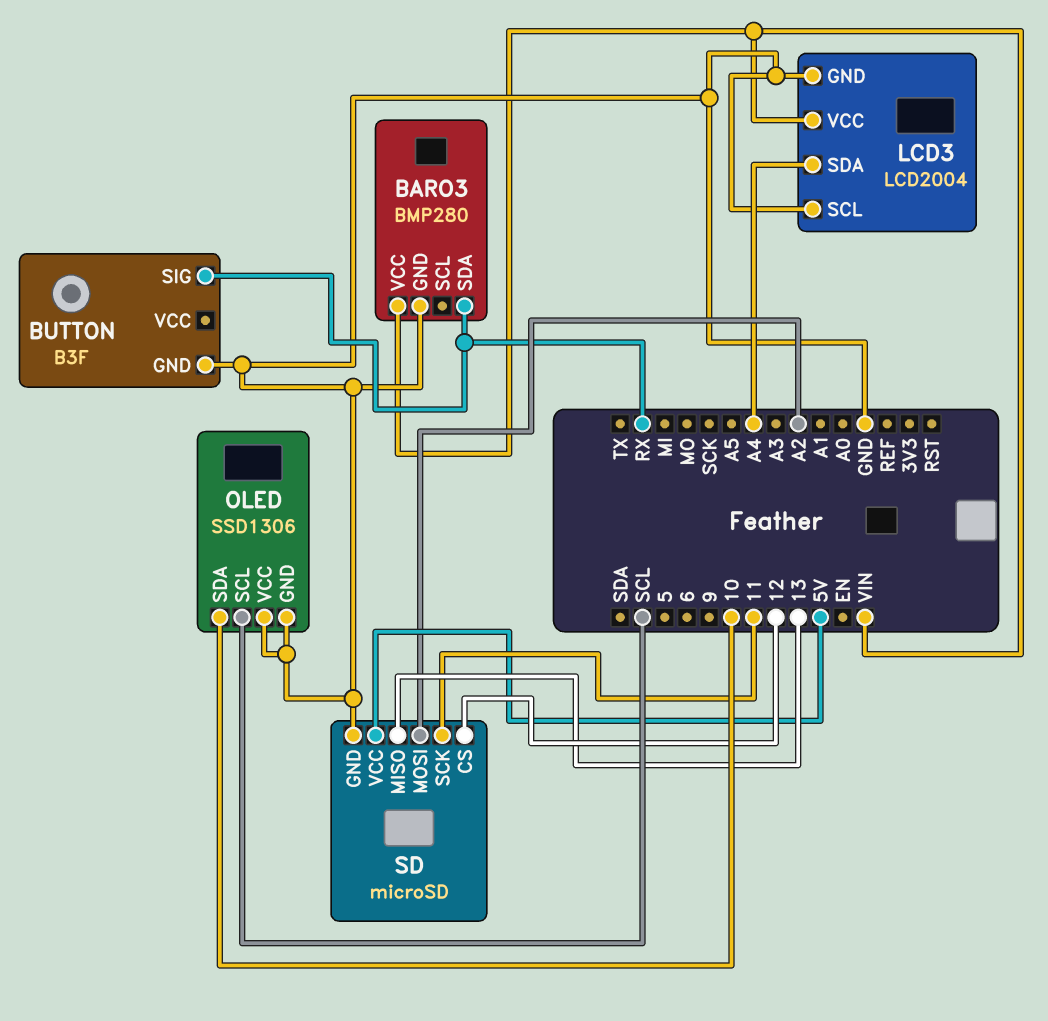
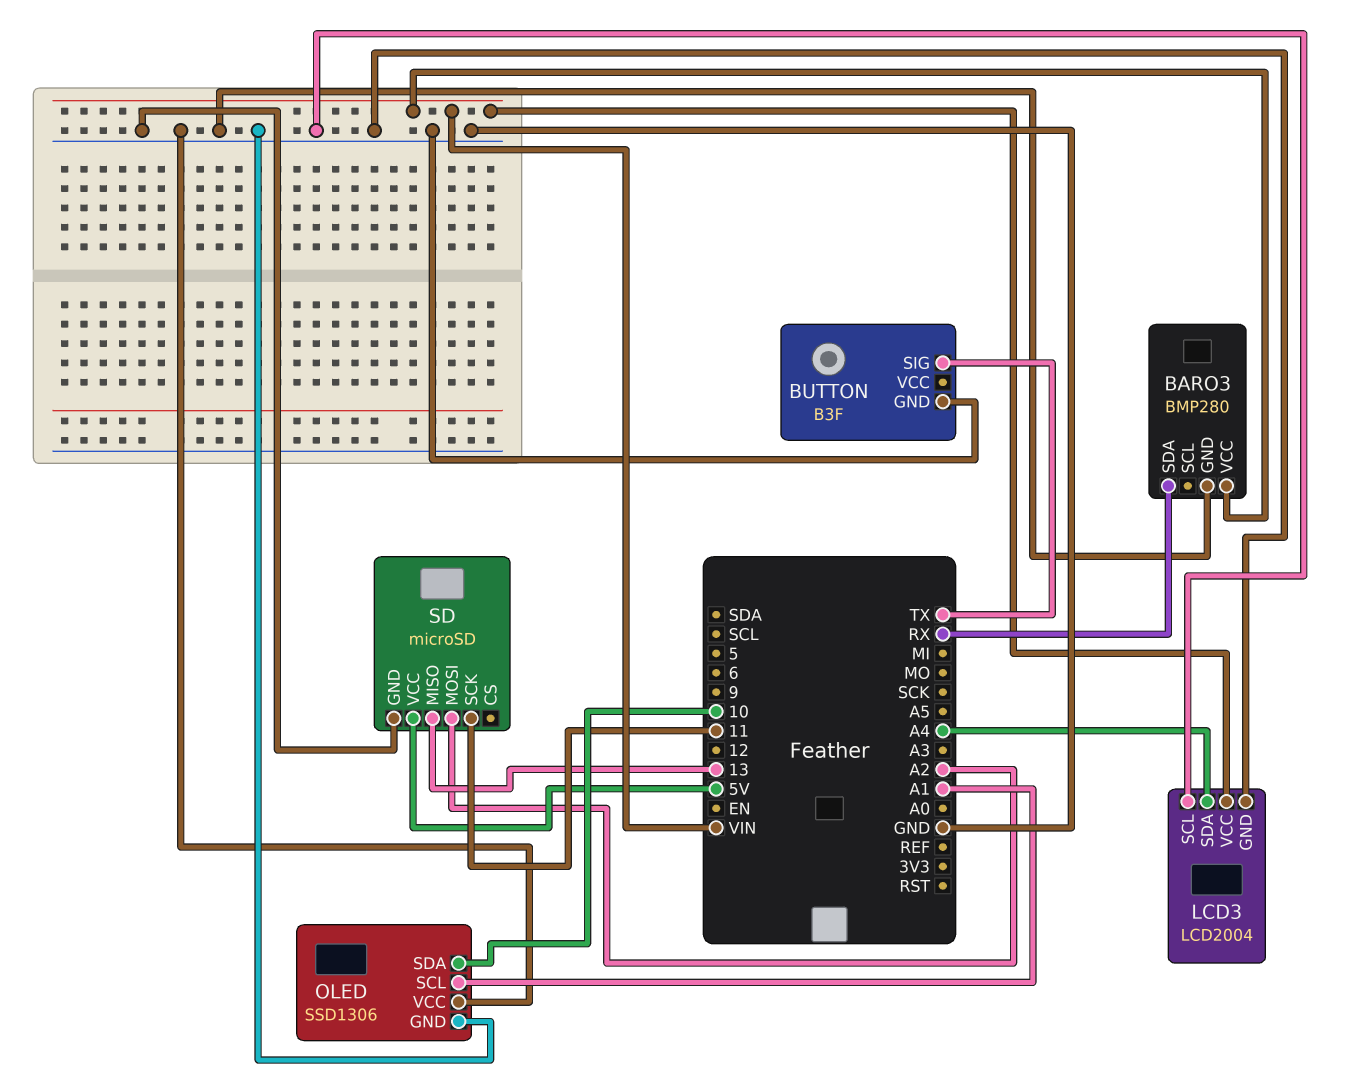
BUTTON pin SIG: RX -> TX
OLED pin SCL: SCL -> A1
SD pin CS: 12 -> none

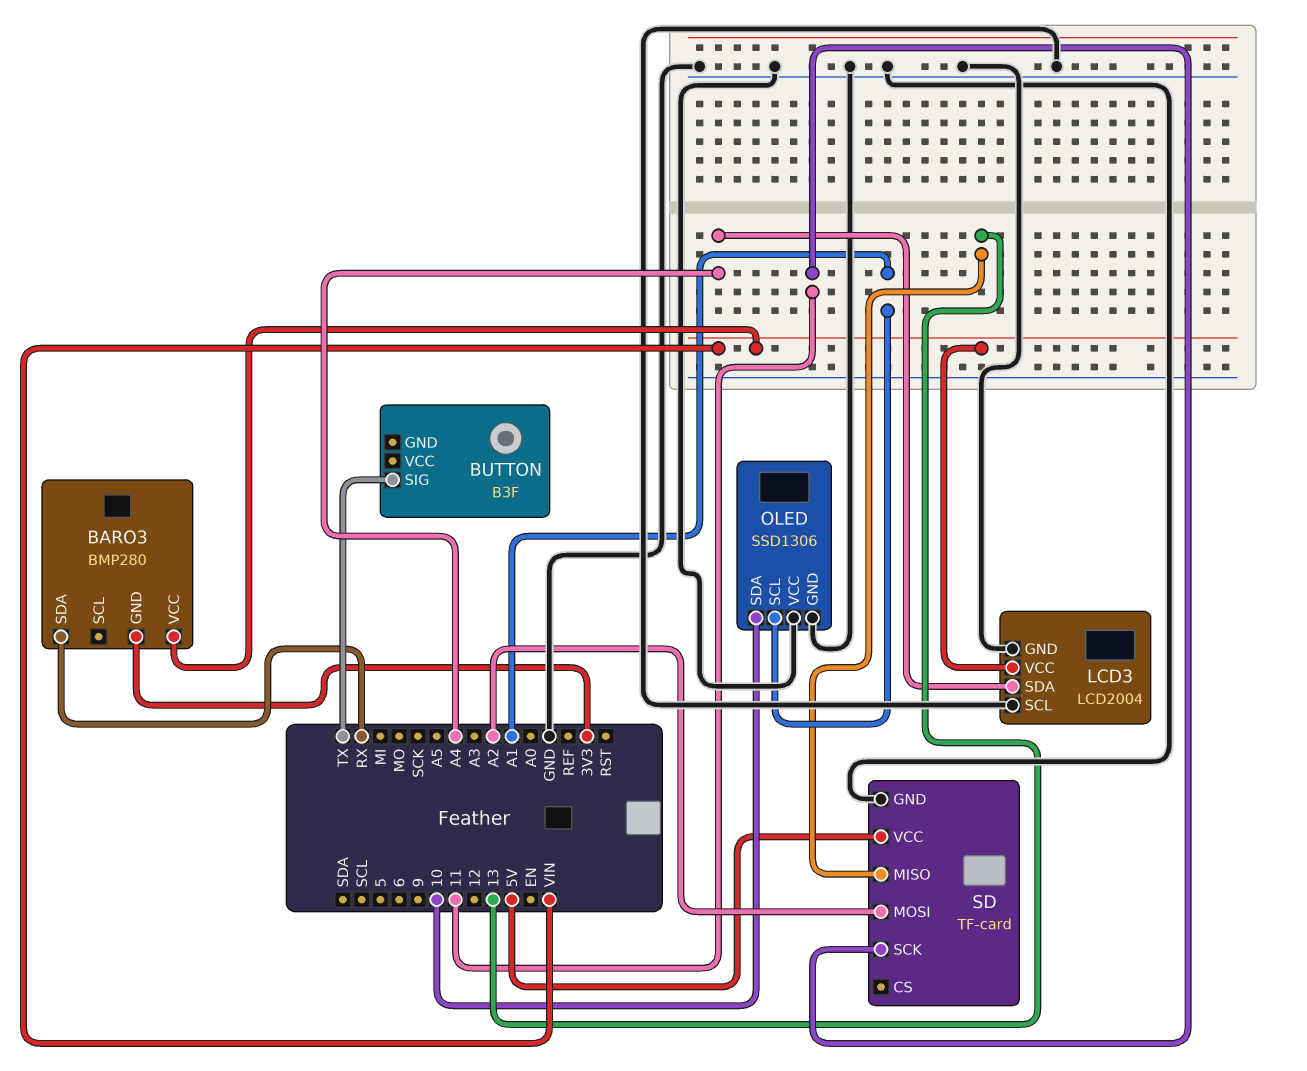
BARO3 pin GND: GND -> 3V3
BUTTON pin GND: GND -> none
SD: microSD -> TF-card

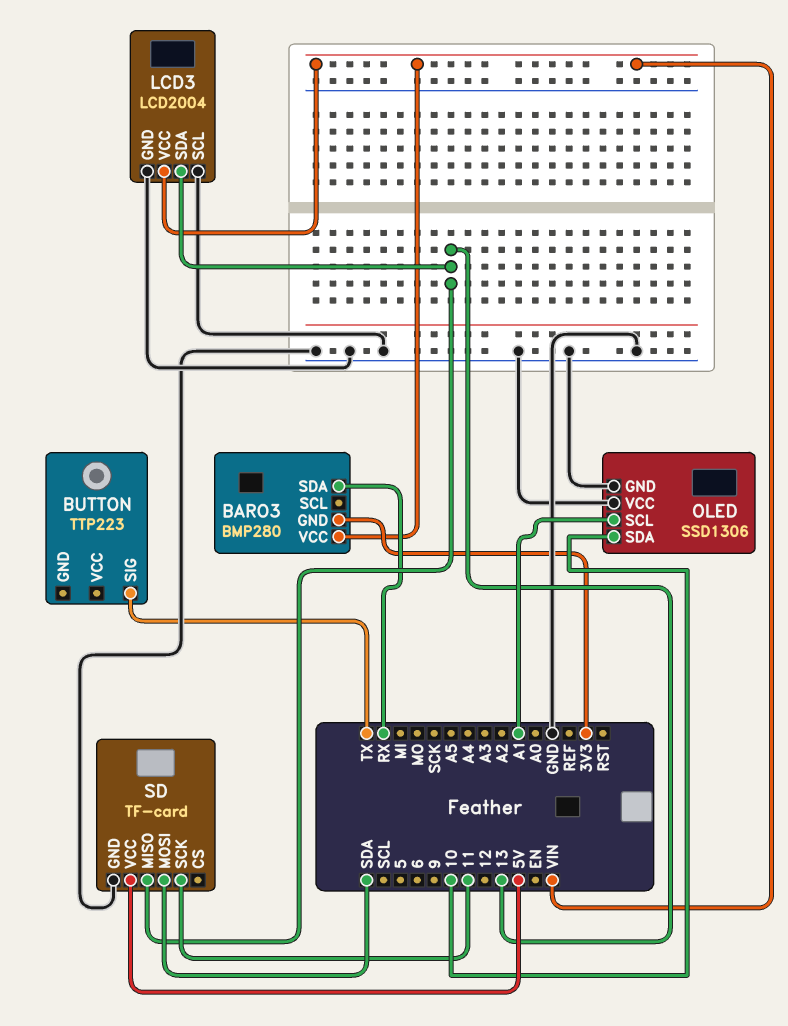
BUTTON: B3F -> TTP223
LCD3 pin SDA: A4 -> 13
SD pin MOSI: A2 -> SDA

